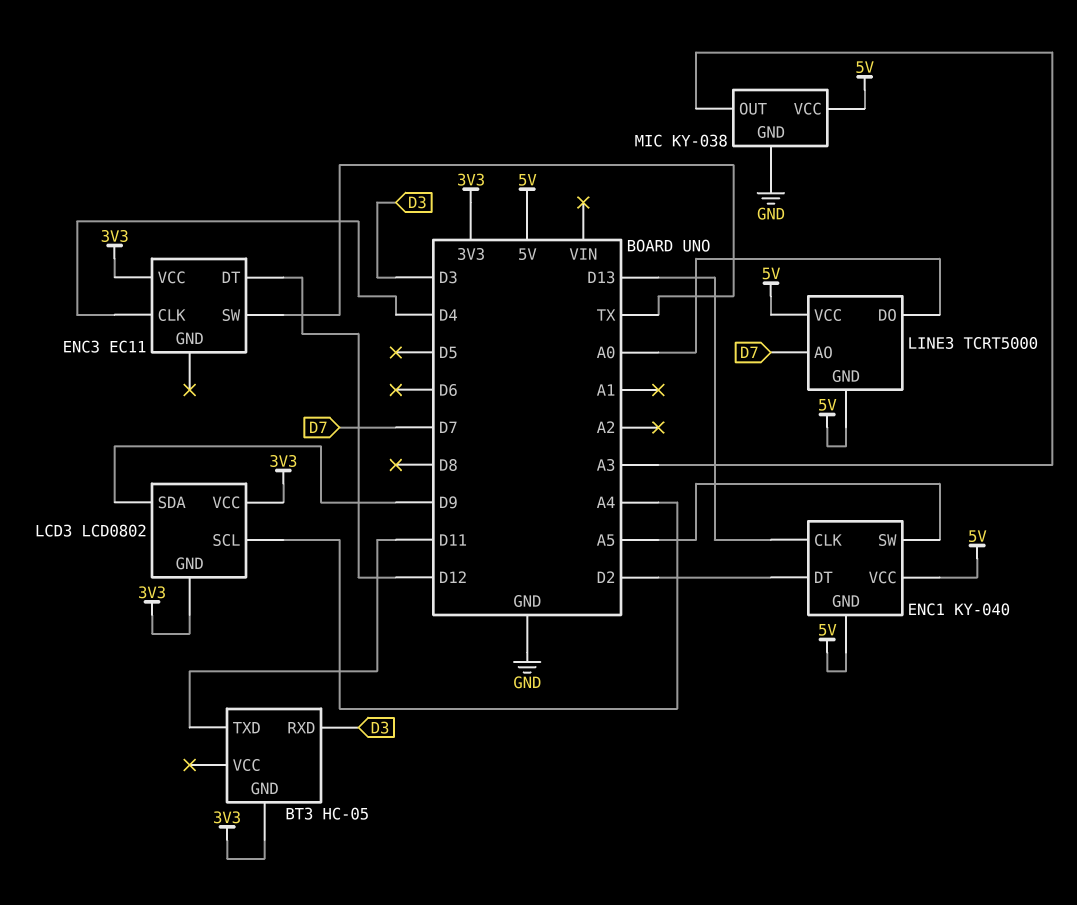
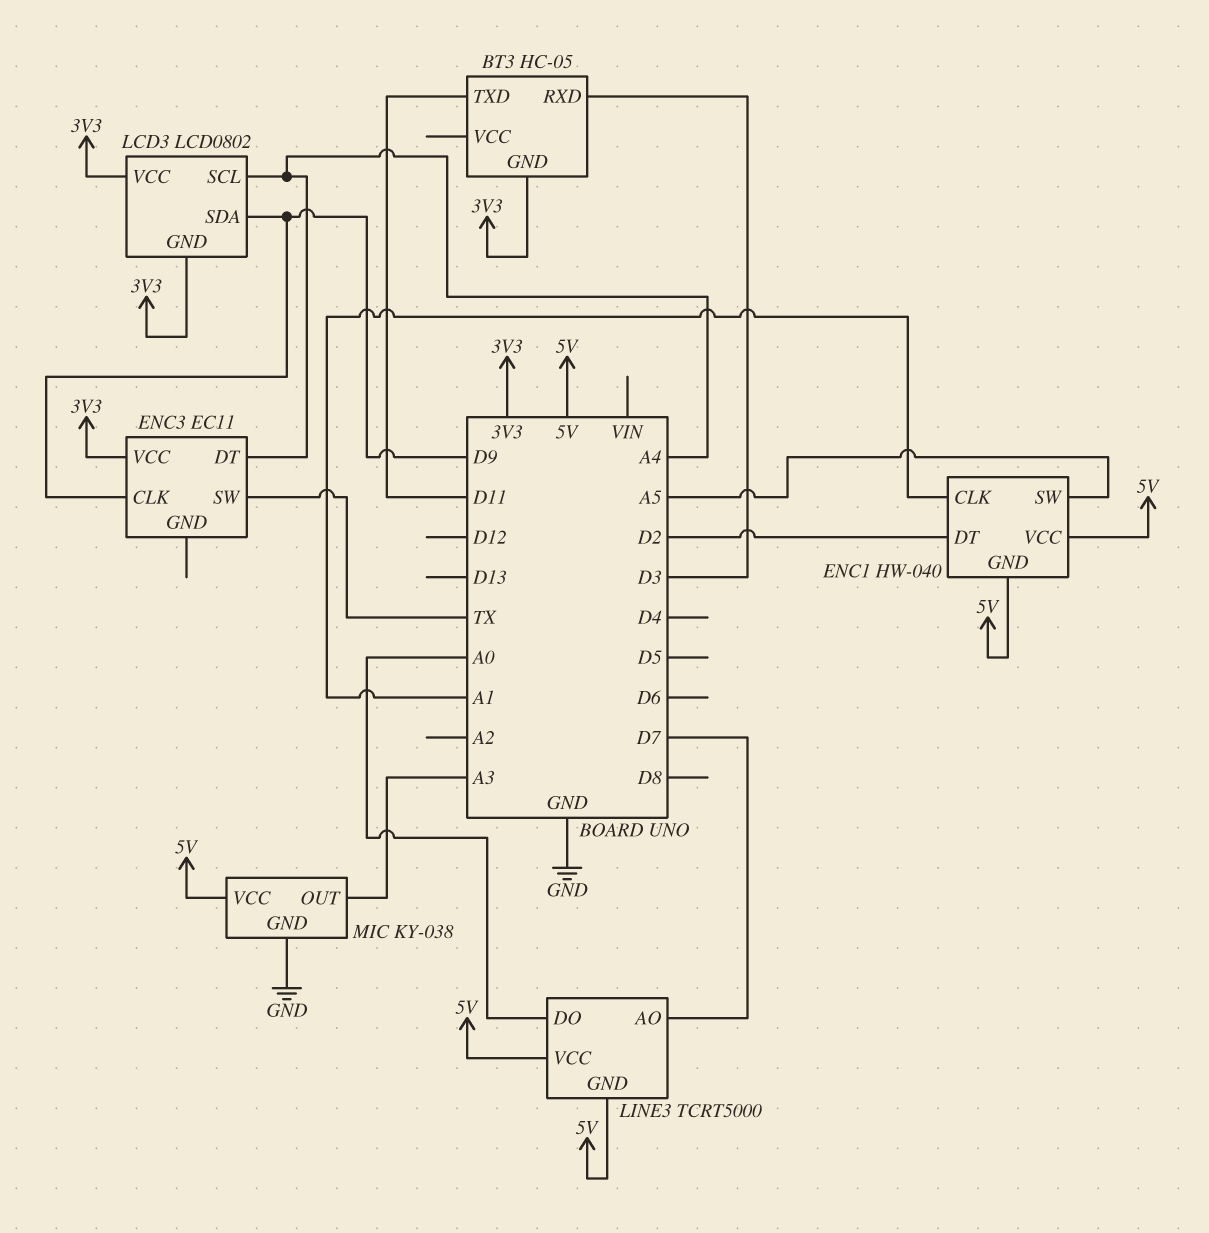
ENC1: KY-040 -> HW-040
ENC1 pin CLK: D13 -> A1
ENC3 pin CLK: D4 -> D9
ENC3 pin DT: D12 -> A4

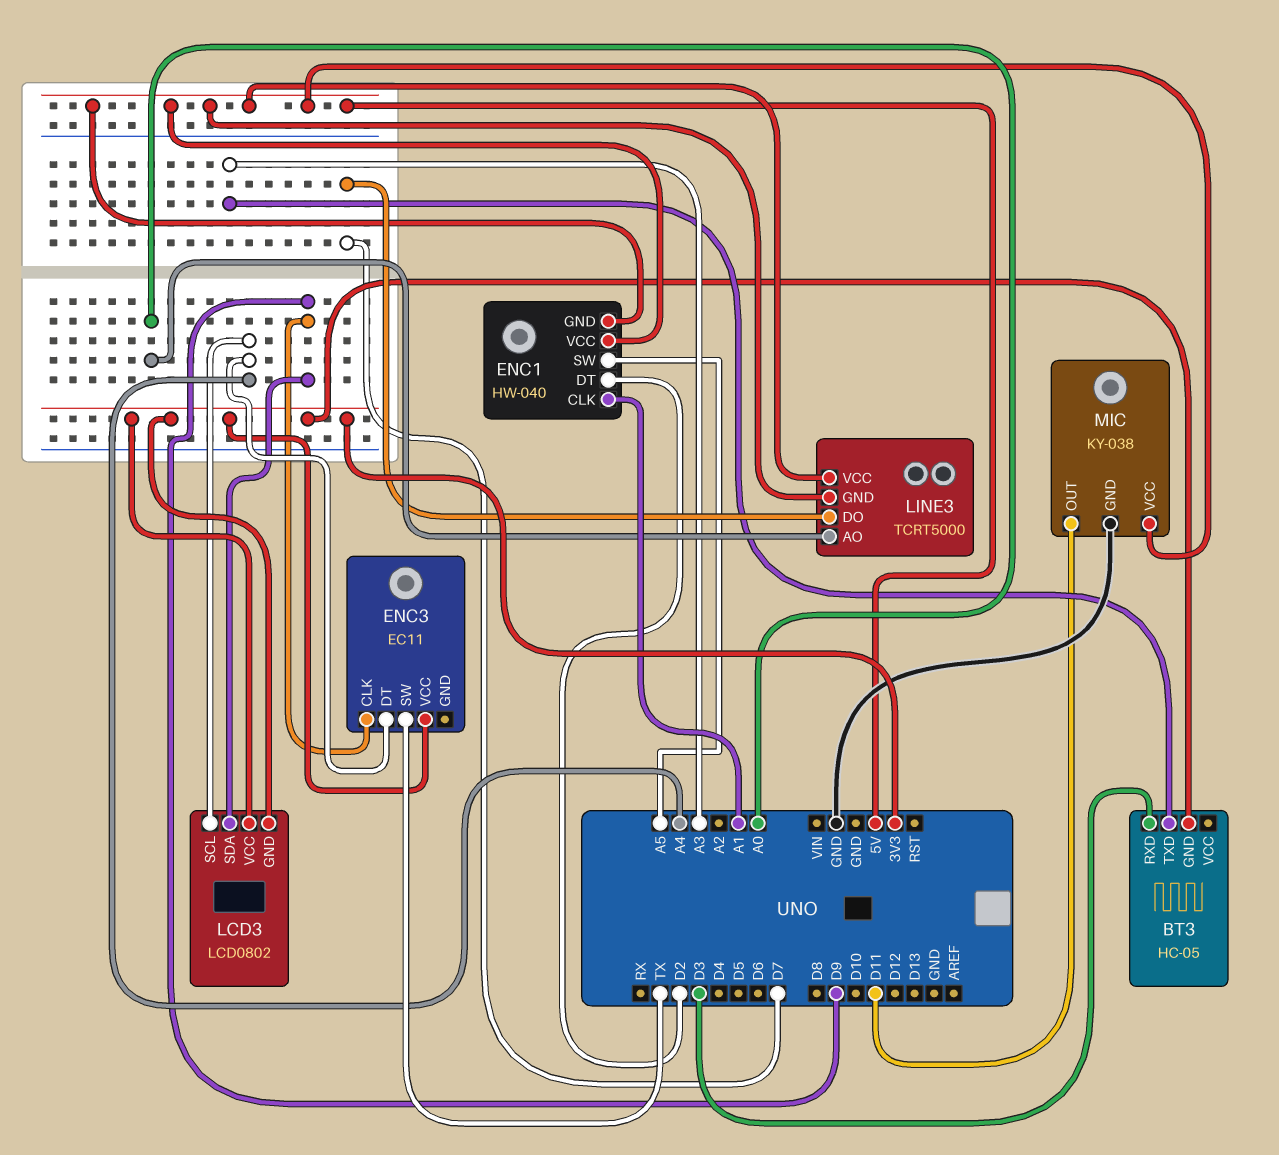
BT3 pin TXD: D11 -> A3
LINE3 pin AO: D7 -> A0
LINE3 pin DO: A0 -> D7
MIC pin OUT: A3 -> D11

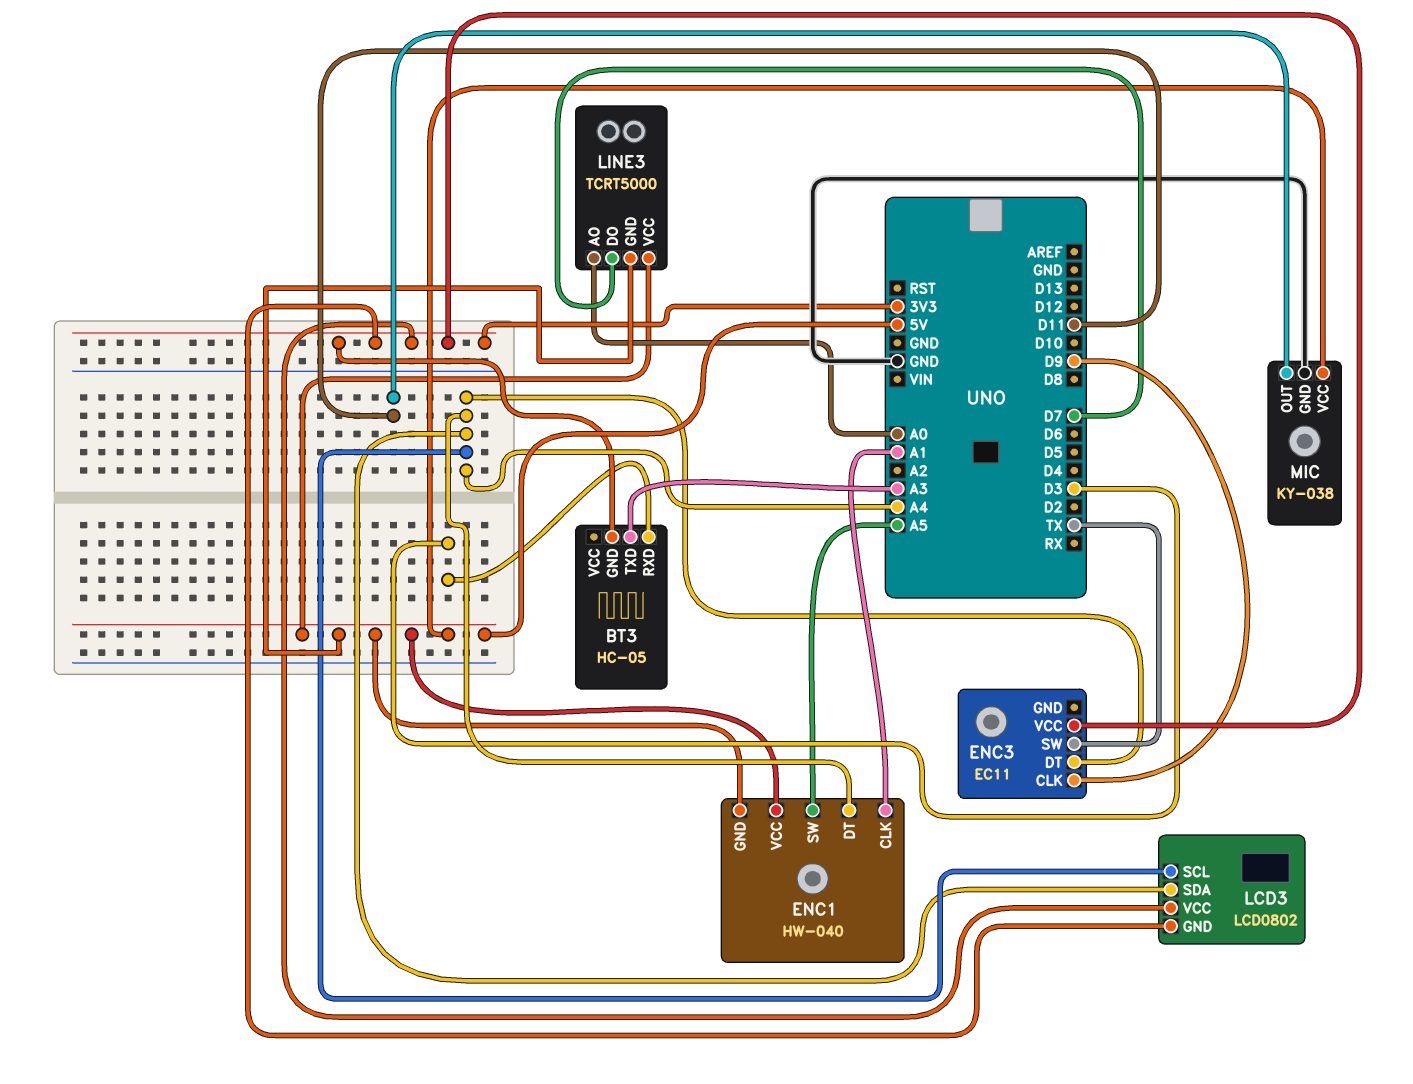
ENC1 pin DT: D2 -> A4
LCD3 pin SDA: D9 -> A4

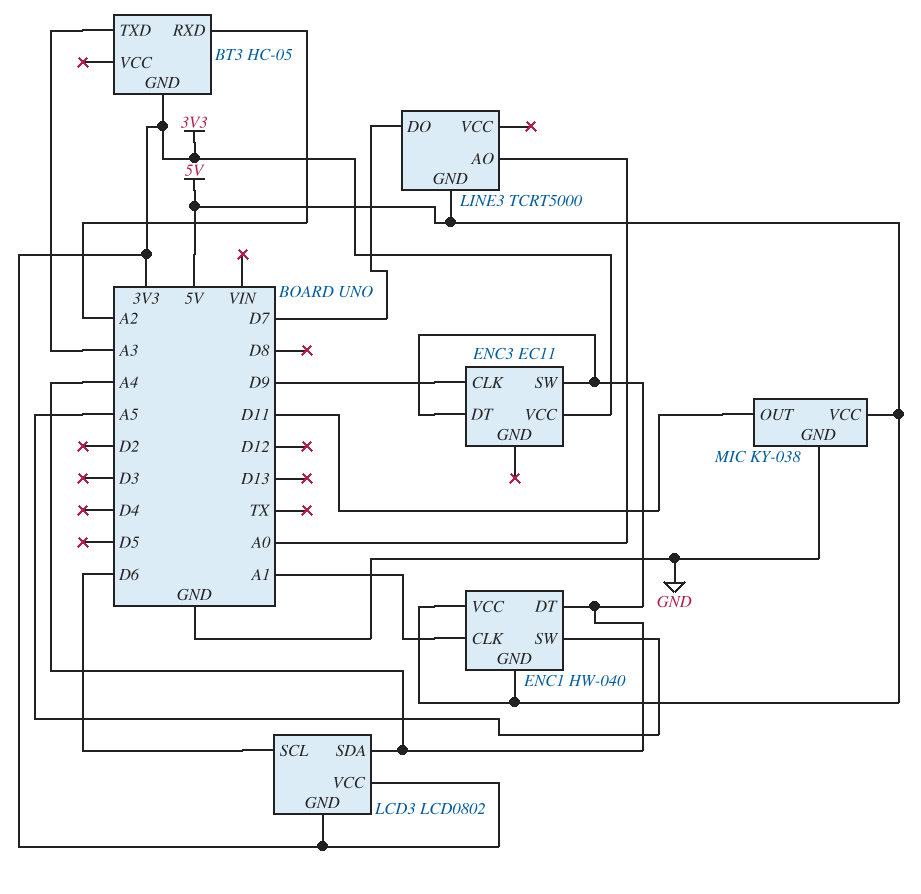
BT3 pin RXD: D3 -> A2
ENC3 pin SW: TX -> A4
LCD3 pin SCL: A4 -> D6
LINE3 pin VCC: 5V -> none

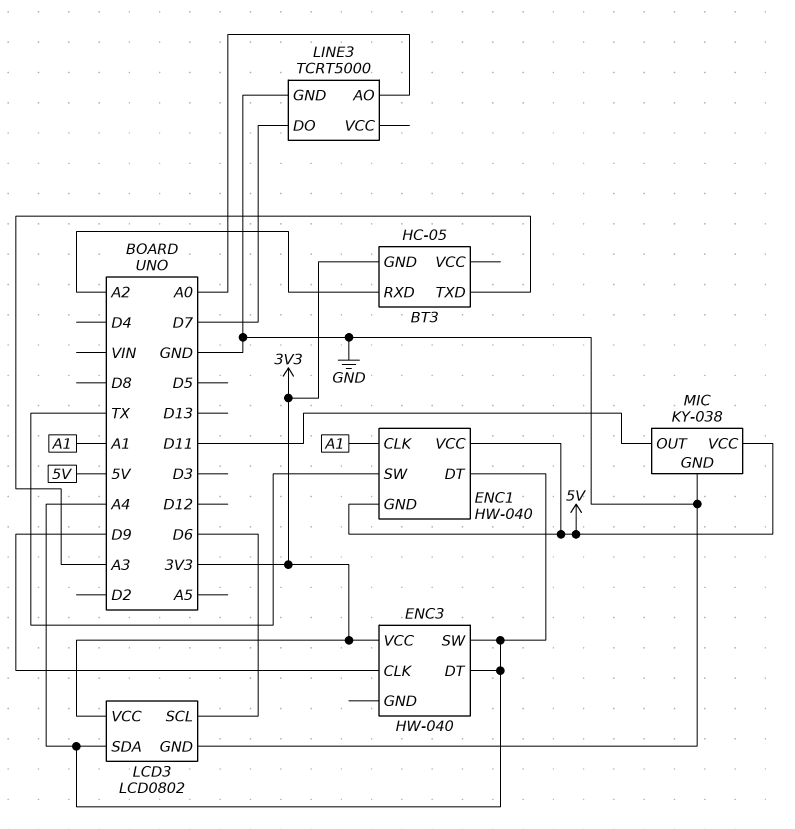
ENC1 pin SW: A5 -> TX
ENC3: EC11 -> HW-040
LCD3 pin GND: 3V3 -> GND
LINE3 pin GND: 5V -> GND

